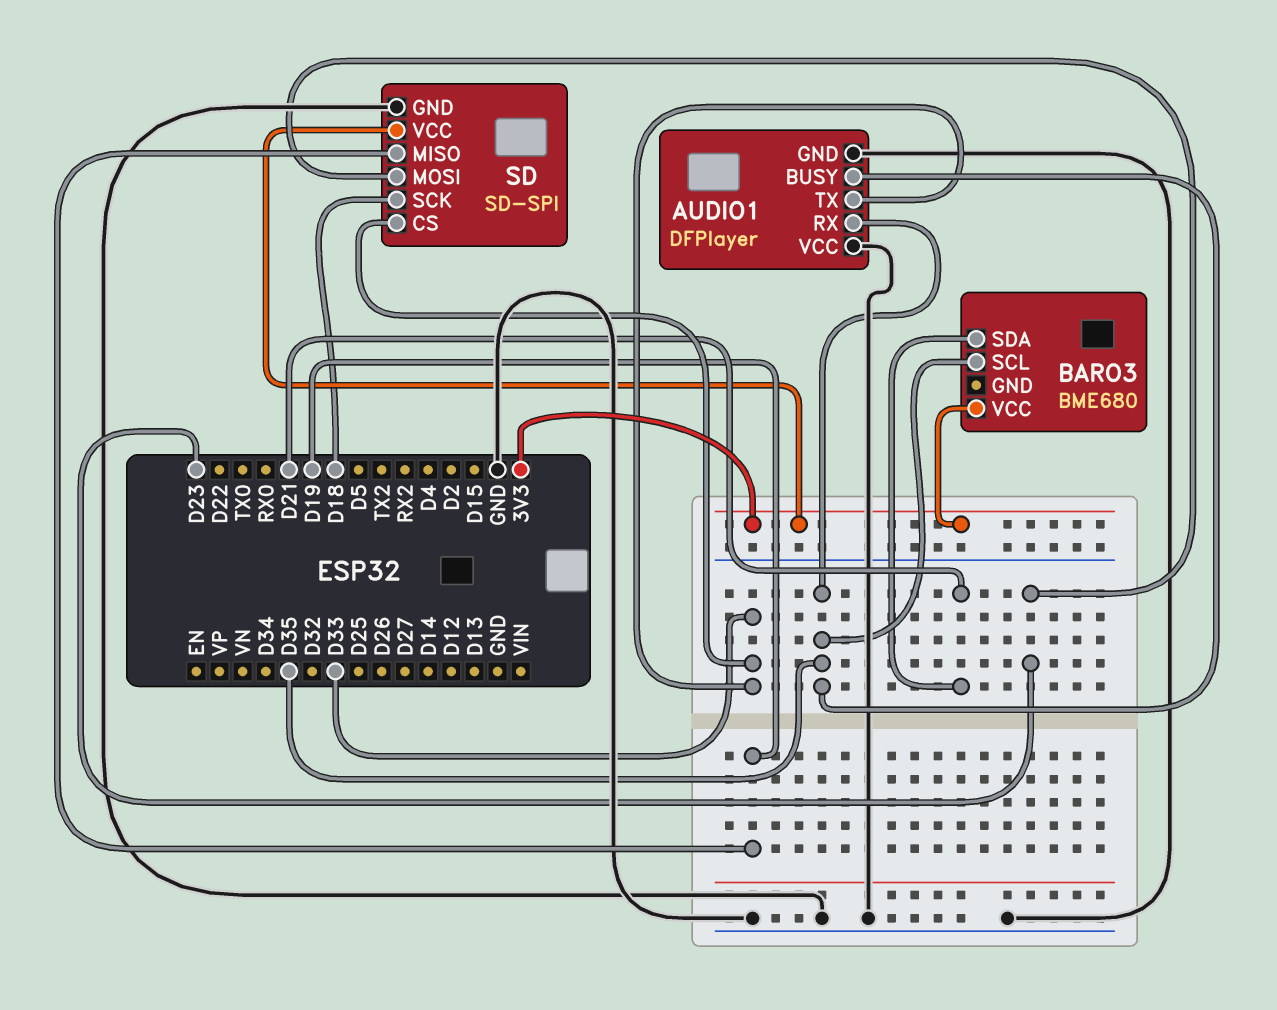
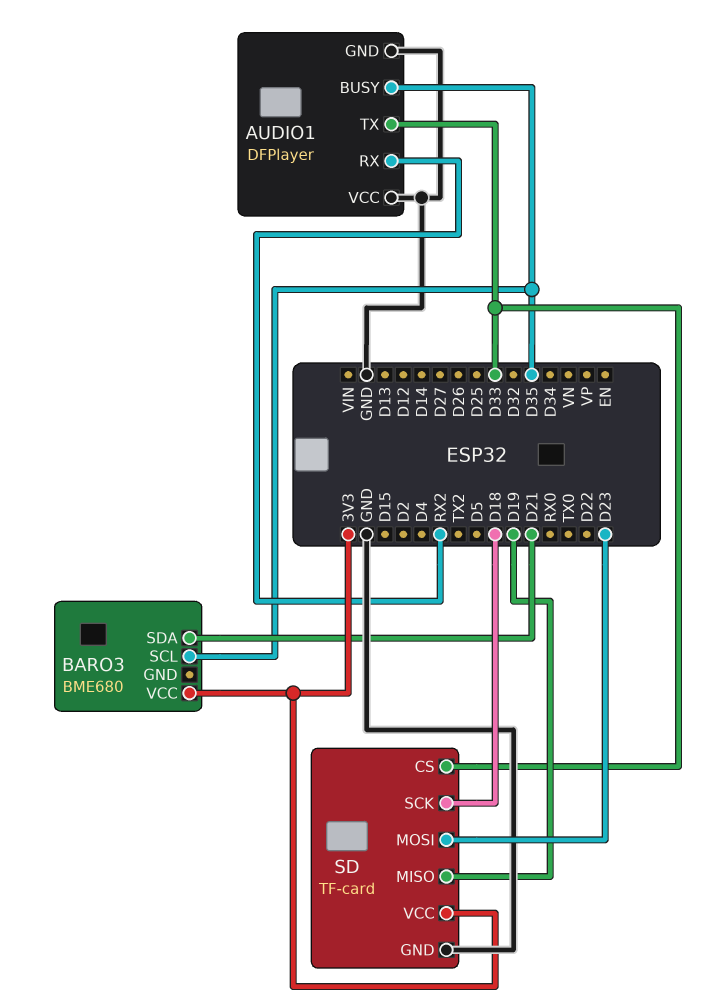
AUDIO1 pin RX: D35 -> RX2
SD: SD-SPI -> TF-card

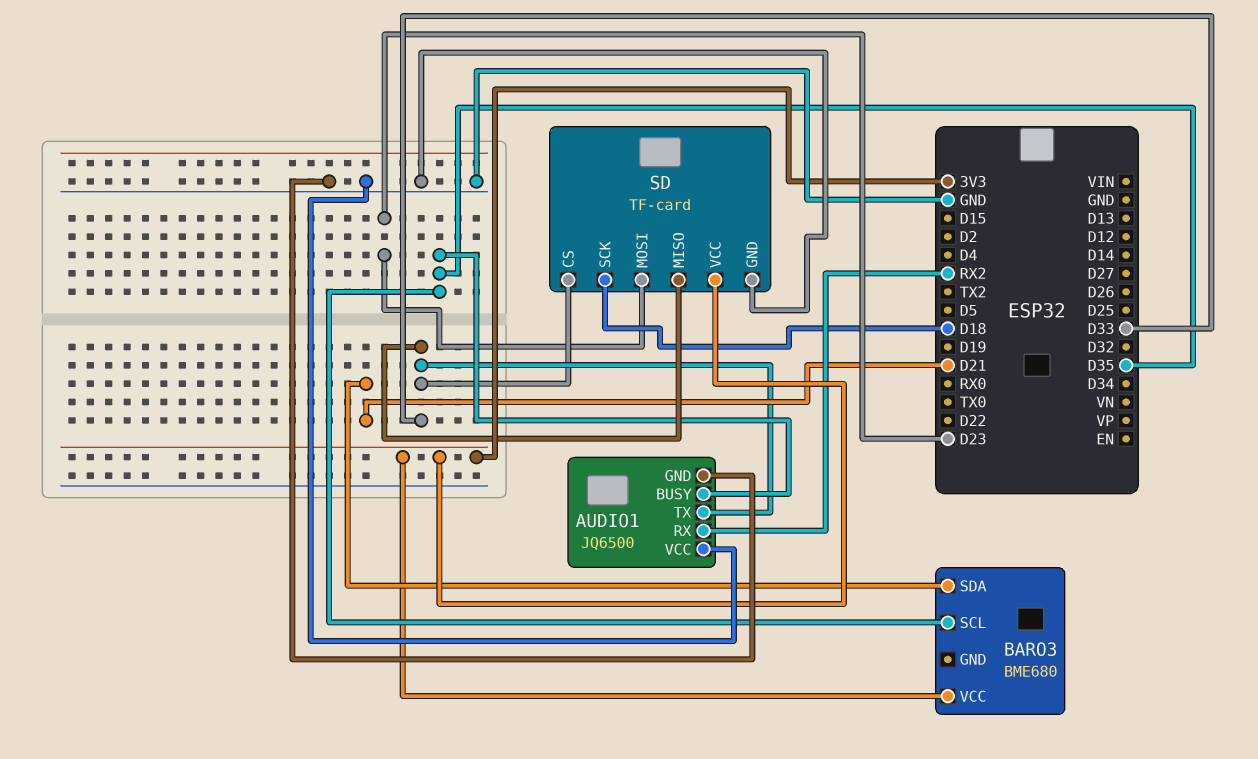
AUDIO1: DFPlayer -> JQ6500
SD pin MISO: D19 -> D33

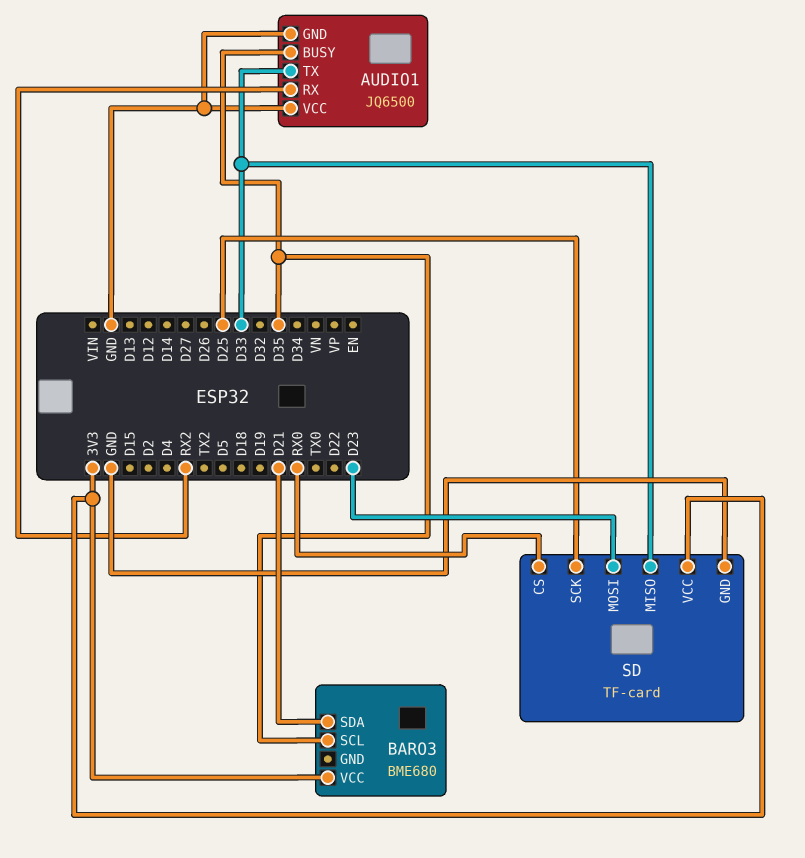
SD pin CS: D33 -> RX0
SD pin SCK: D18 -> D25

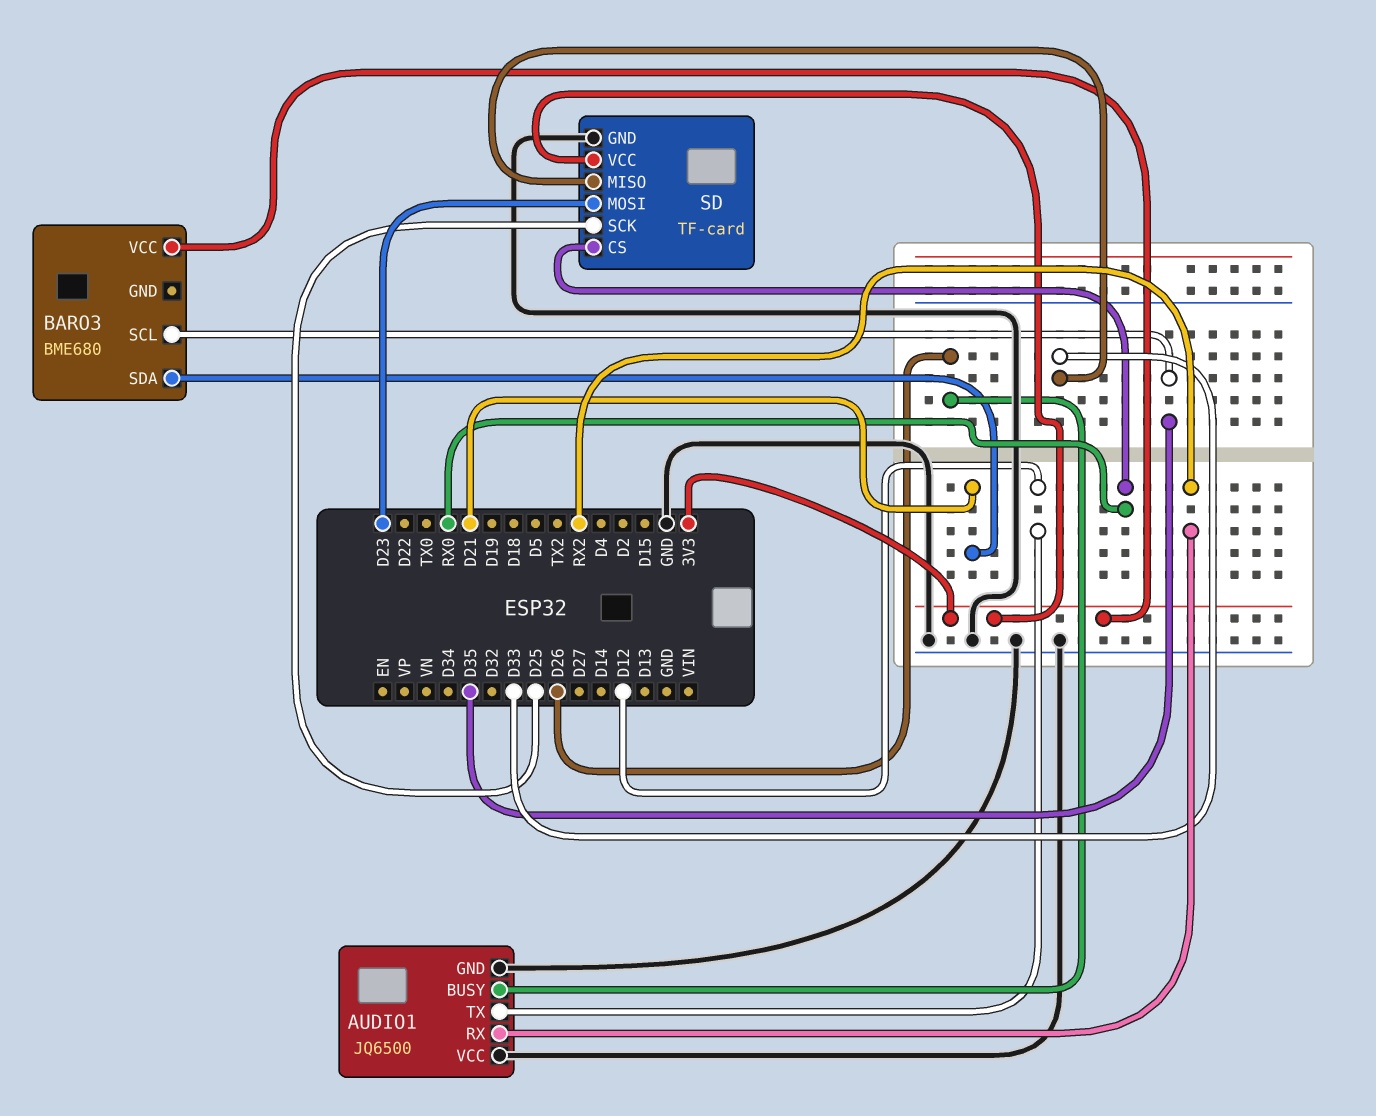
AUDIO1 pin BUSY: D35 -> D26
AUDIO1 pin TX: D33 -> D12

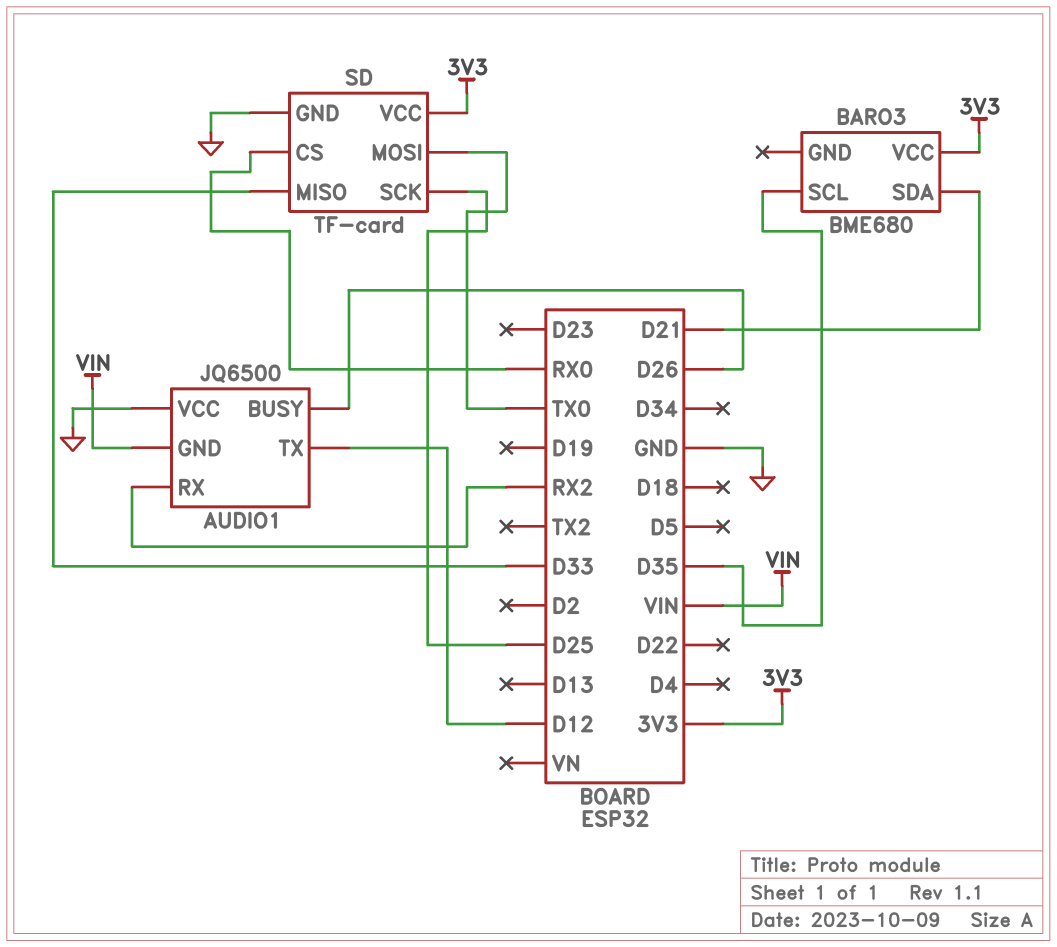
AUDIO1 pin GND: GND -> VIN
SD pin MOSI: D23 -> TX0

